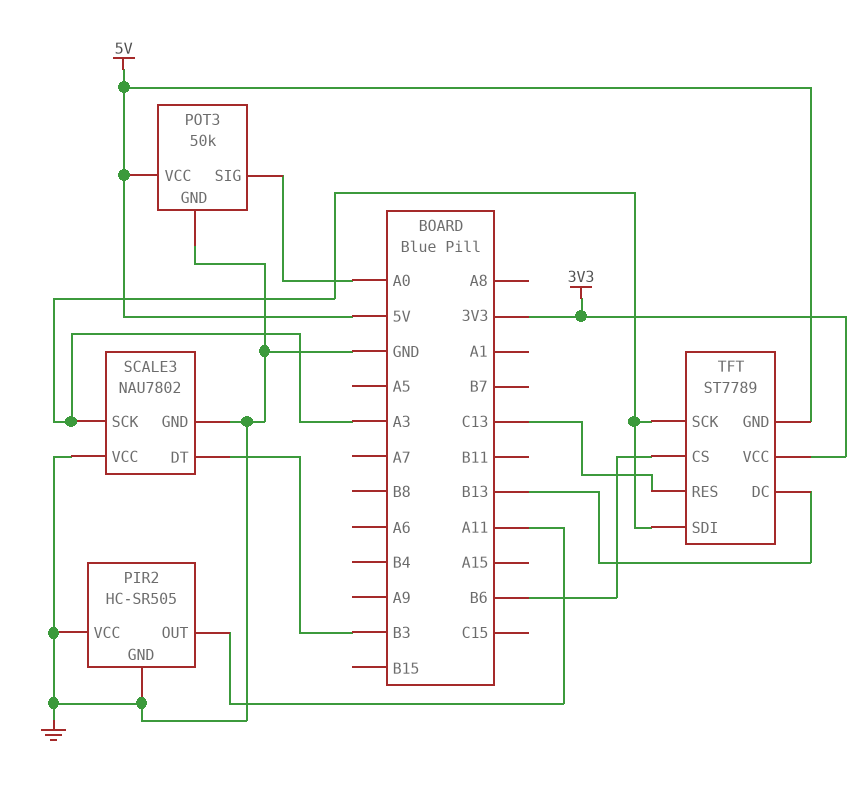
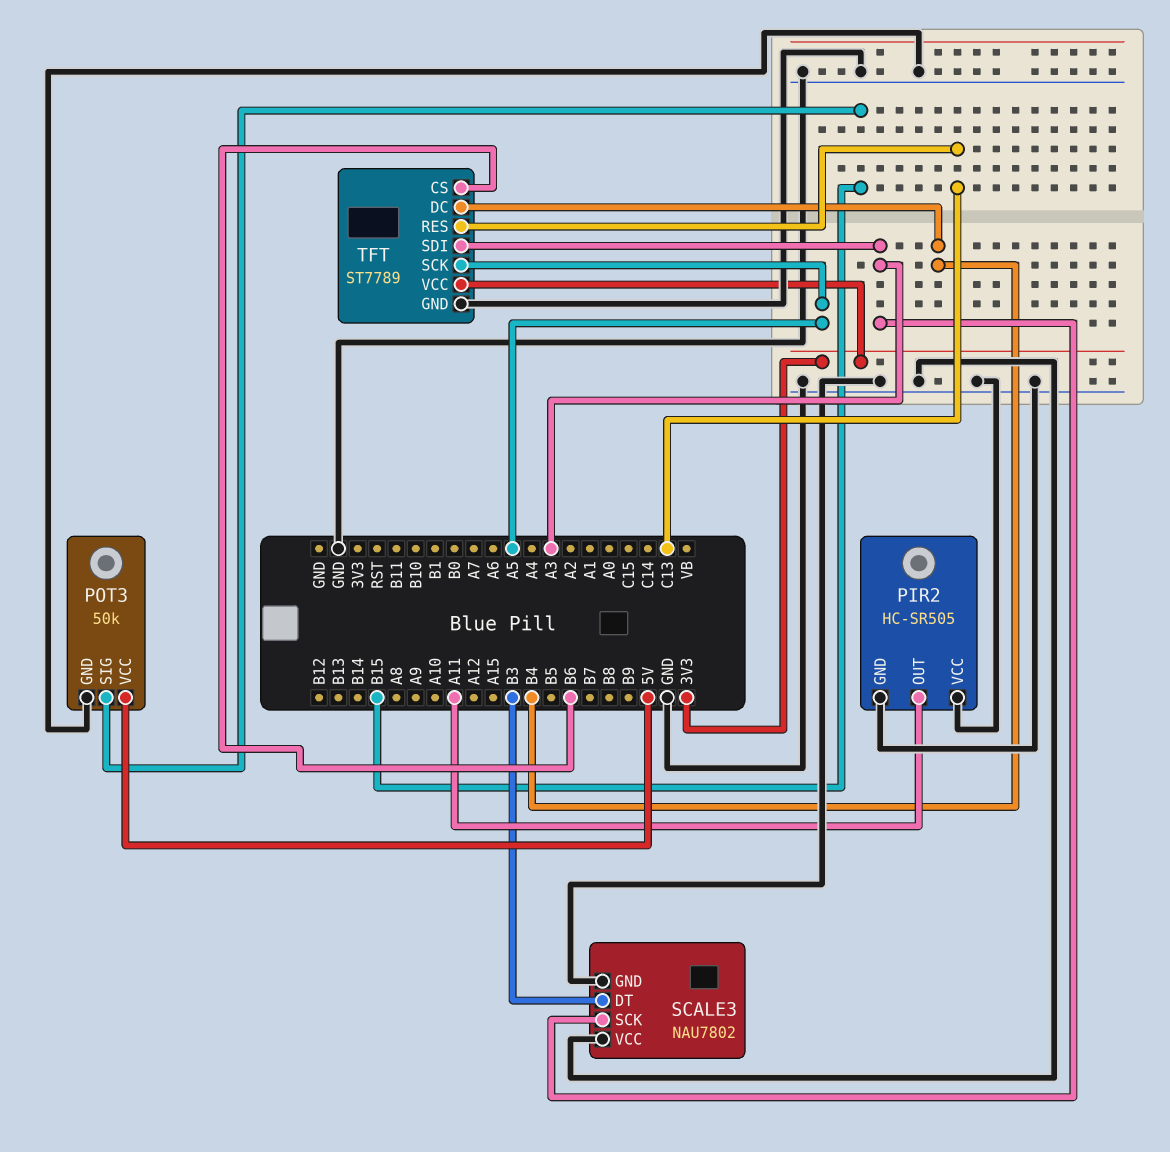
POT3 pin SIG: A0 -> B15
TFT pin DC: B13 -> B4
TFT pin GND: 5V -> GND
TFT pin SCK: A3 -> A5

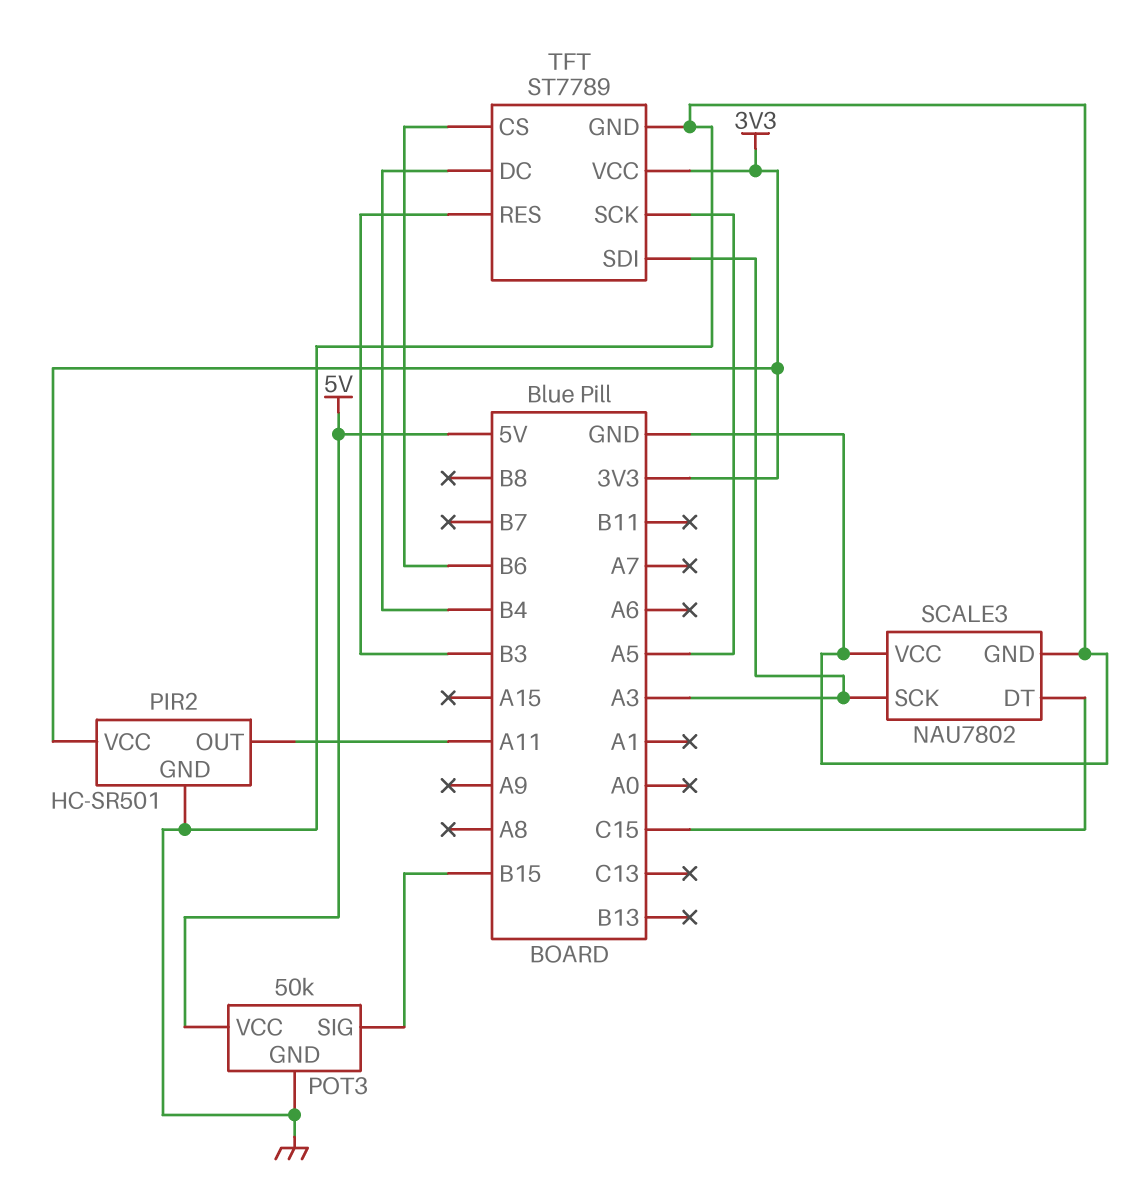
PIR2: HC-SR505 -> HC-SR501
PIR2 pin VCC: GND -> 3V3
SCALE3 pin DT: B3 -> C15
TFT pin RES: C13 -> B3

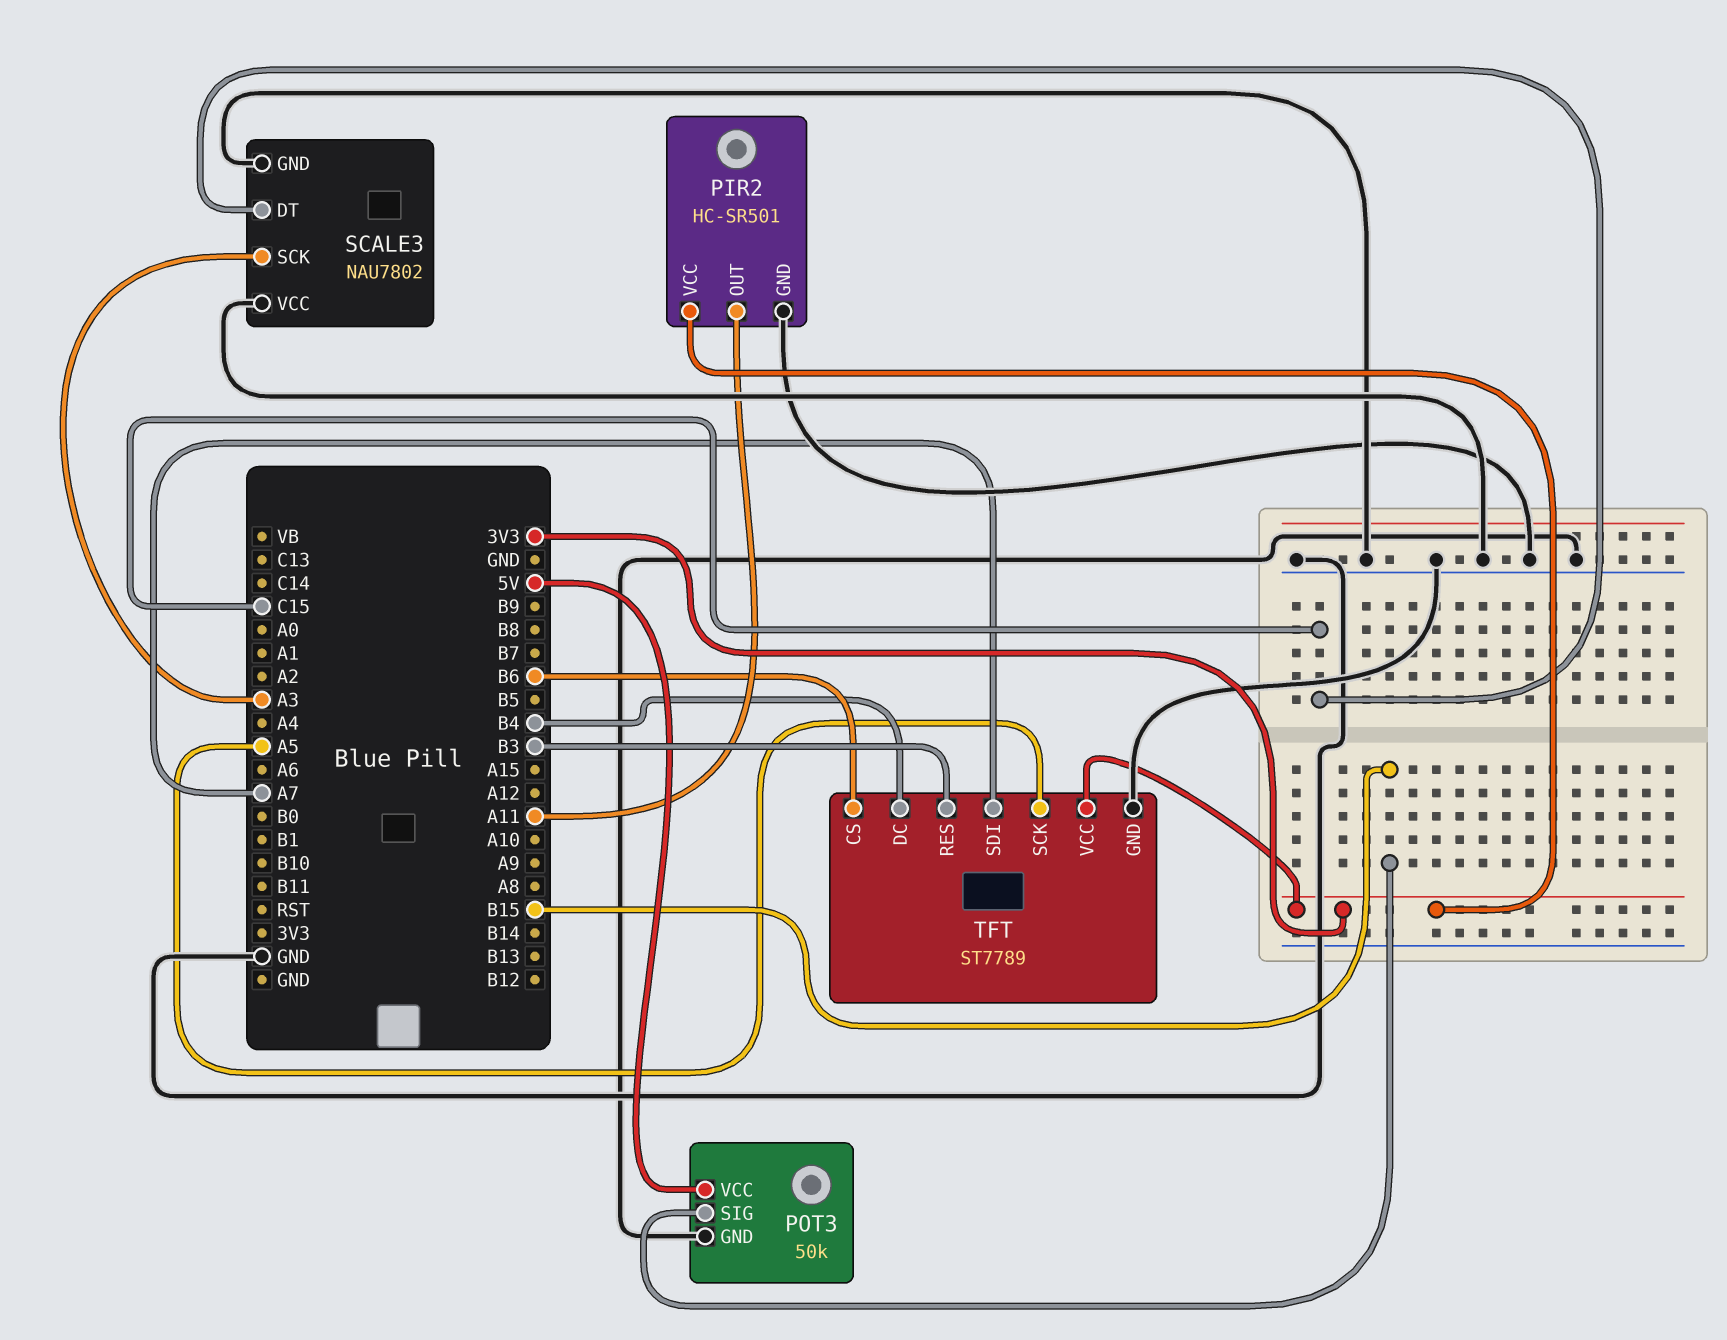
TFT pin SDI: A3 -> A7

